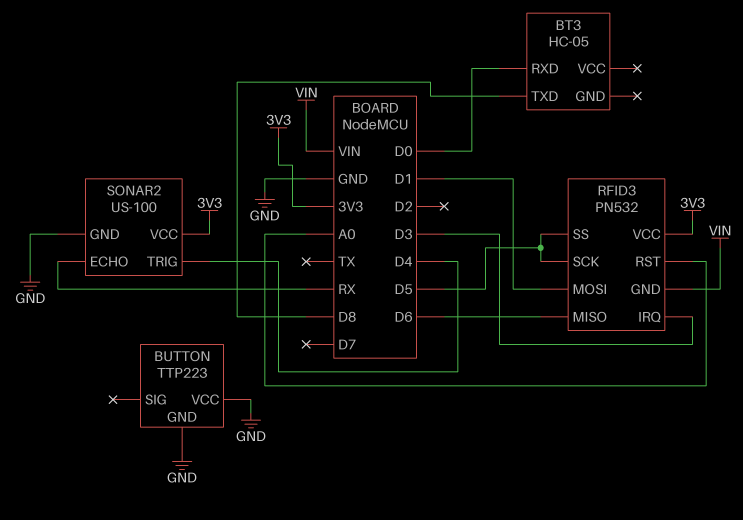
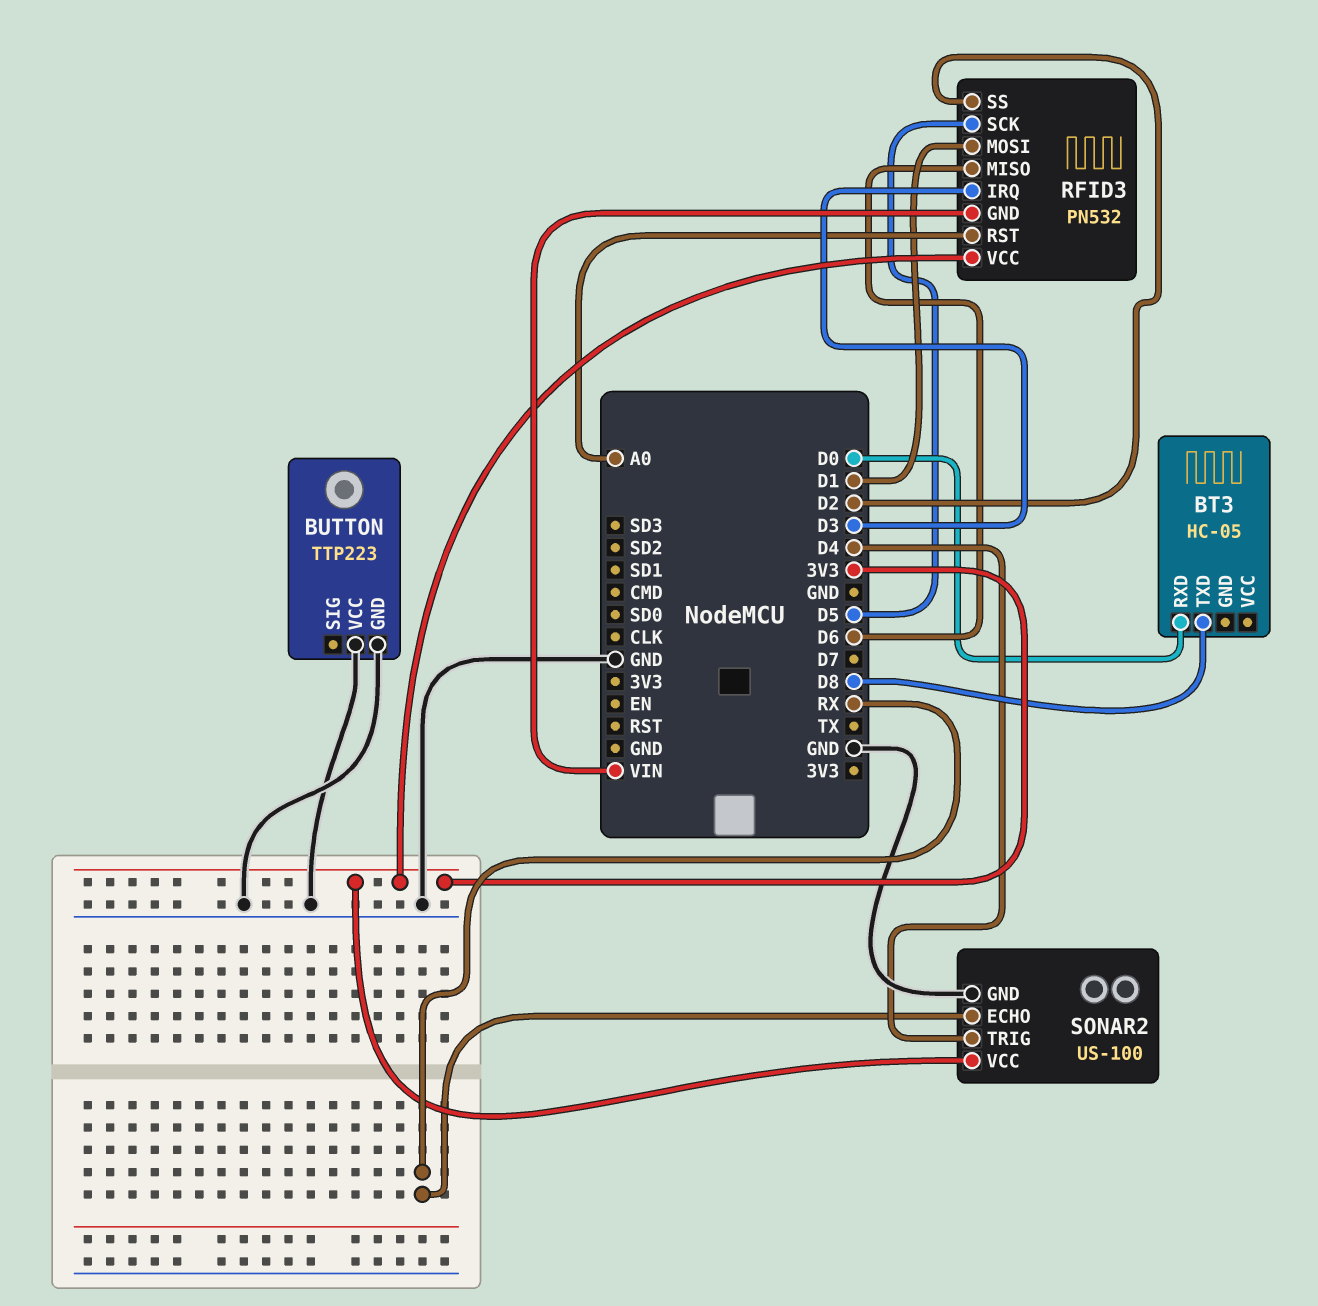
RFID3 pin SS: D5 -> D2

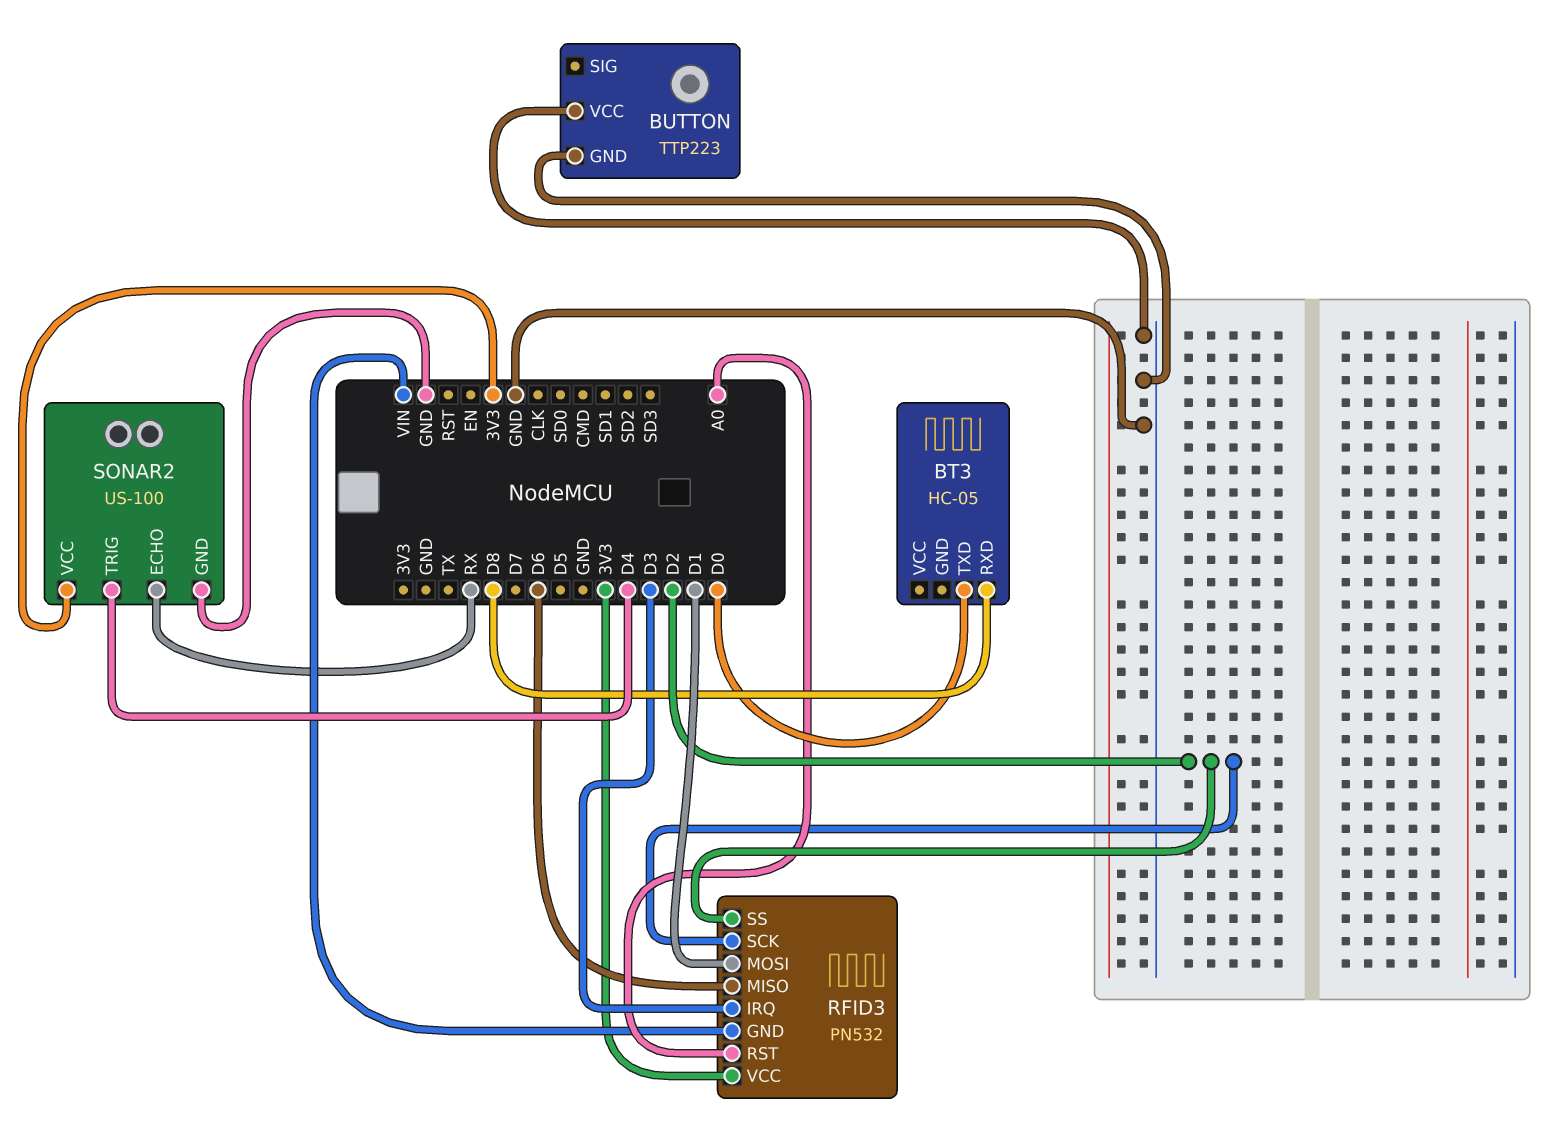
BT3 pin RXD: D0 -> D8
BT3 pin TXD: D8 -> D0
RFID3 pin SCK: D5 -> D2

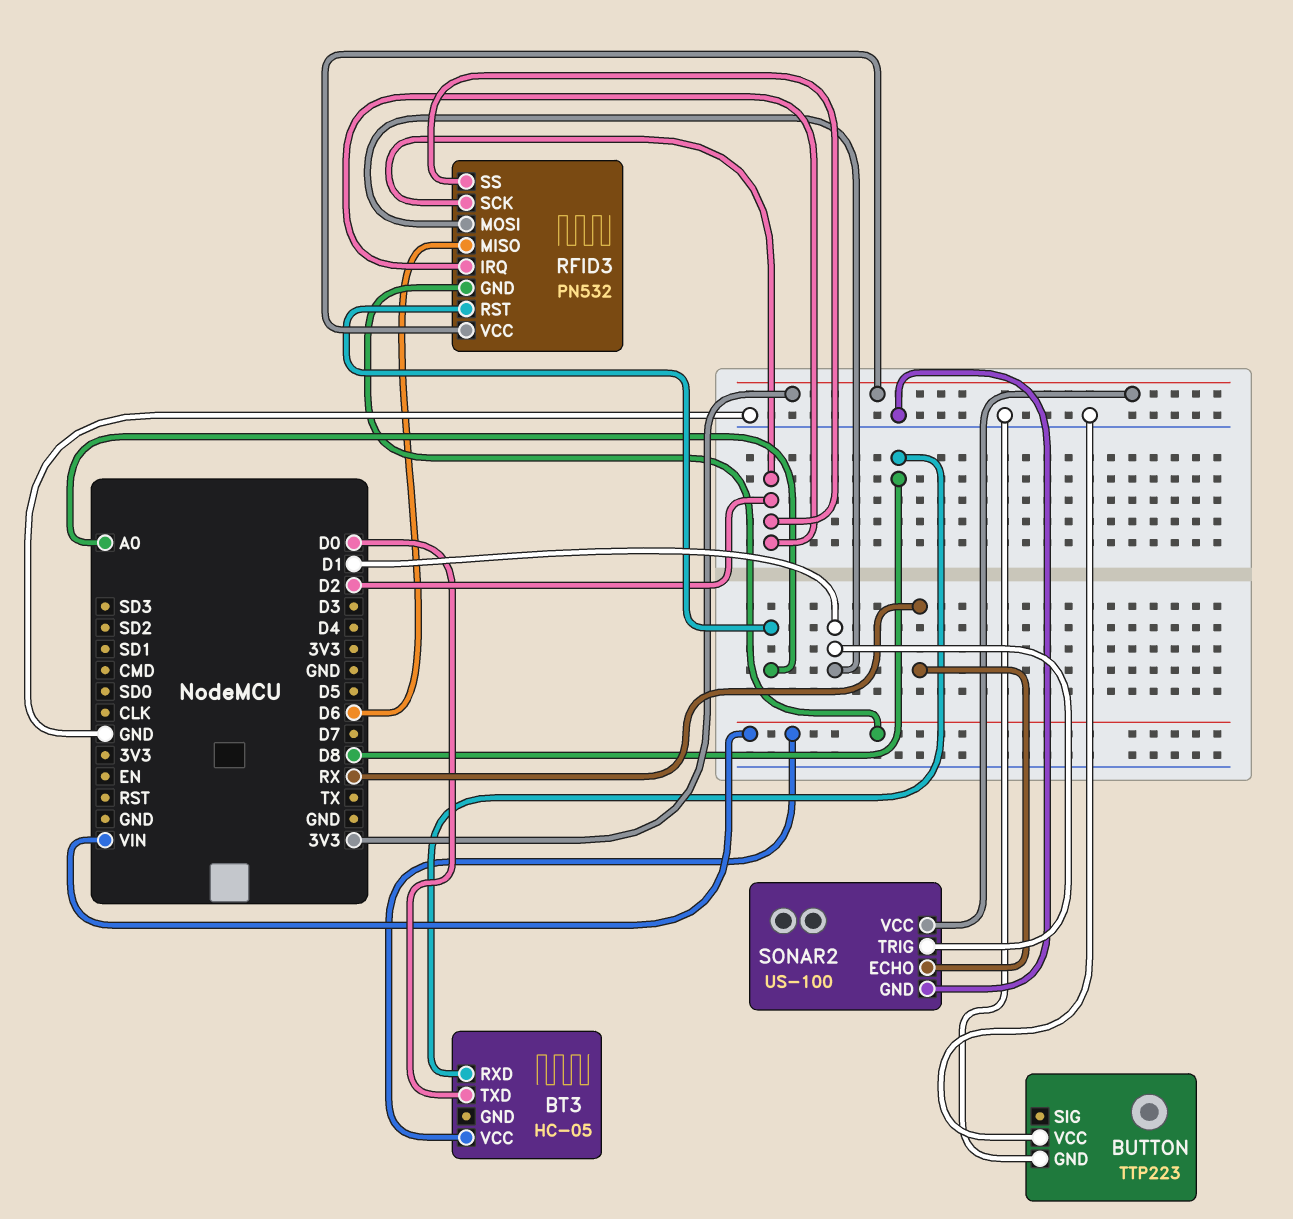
BT3 pin VCC: none -> VIN
RFID3 pin IRQ: D3 -> D2
SONAR2 pin TRIG: D4 -> D1

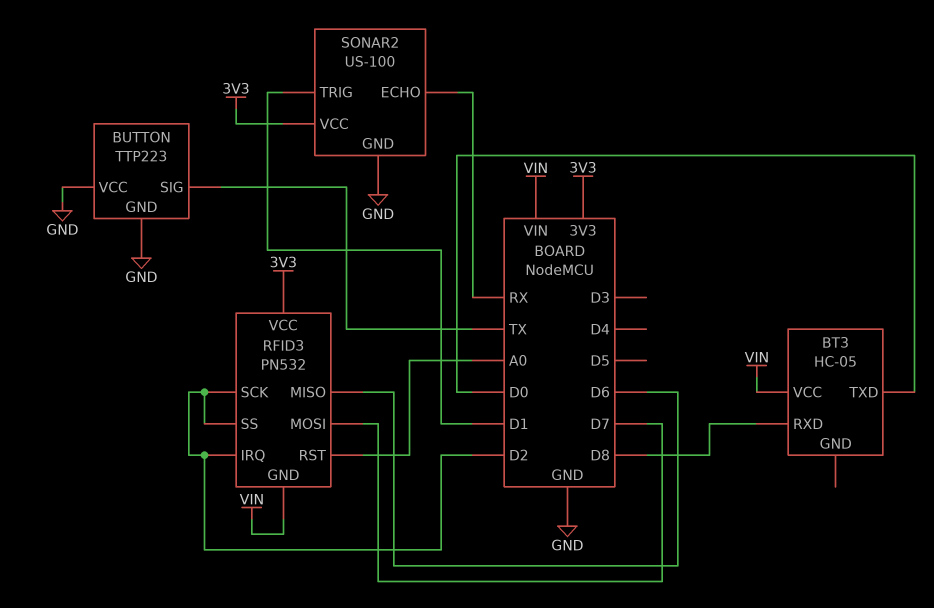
BUTTON pin SIG: none -> TX
RFID3 pin MOSI: D1 -> D7

